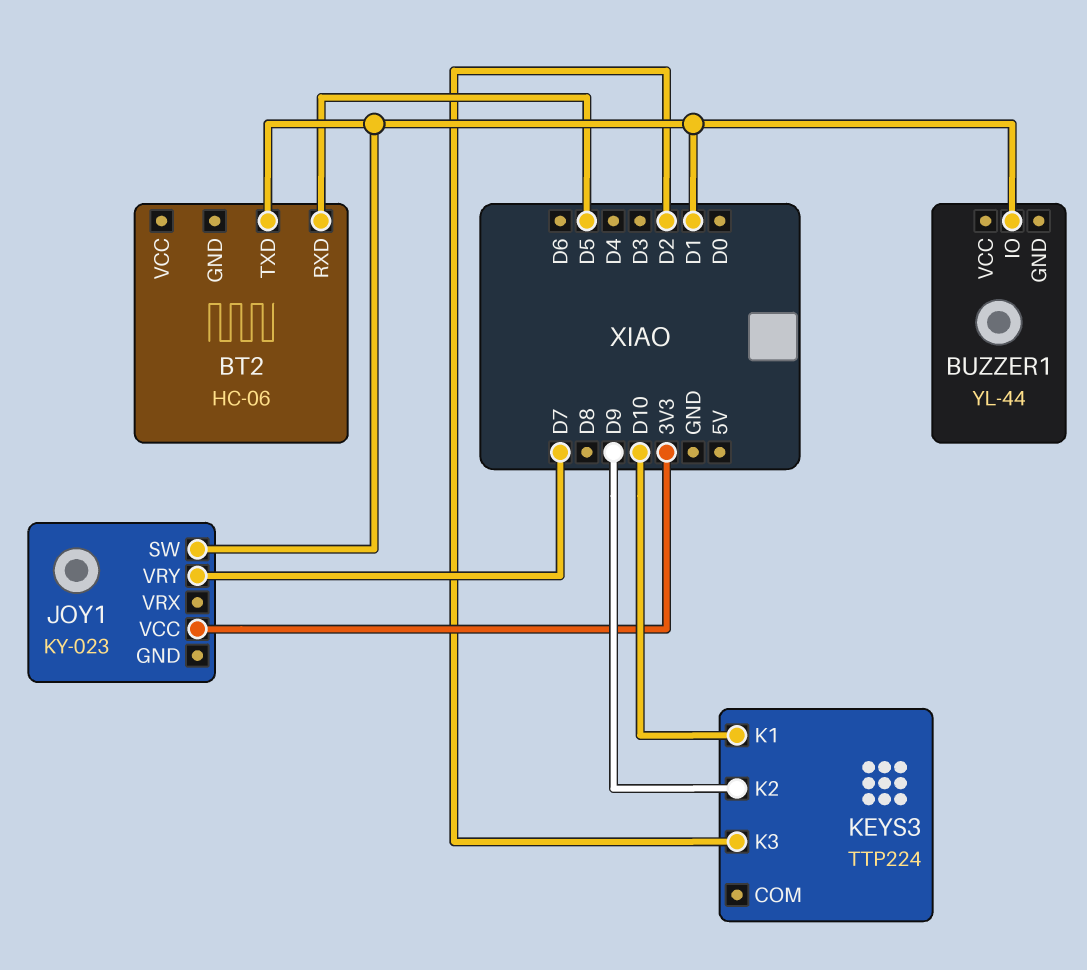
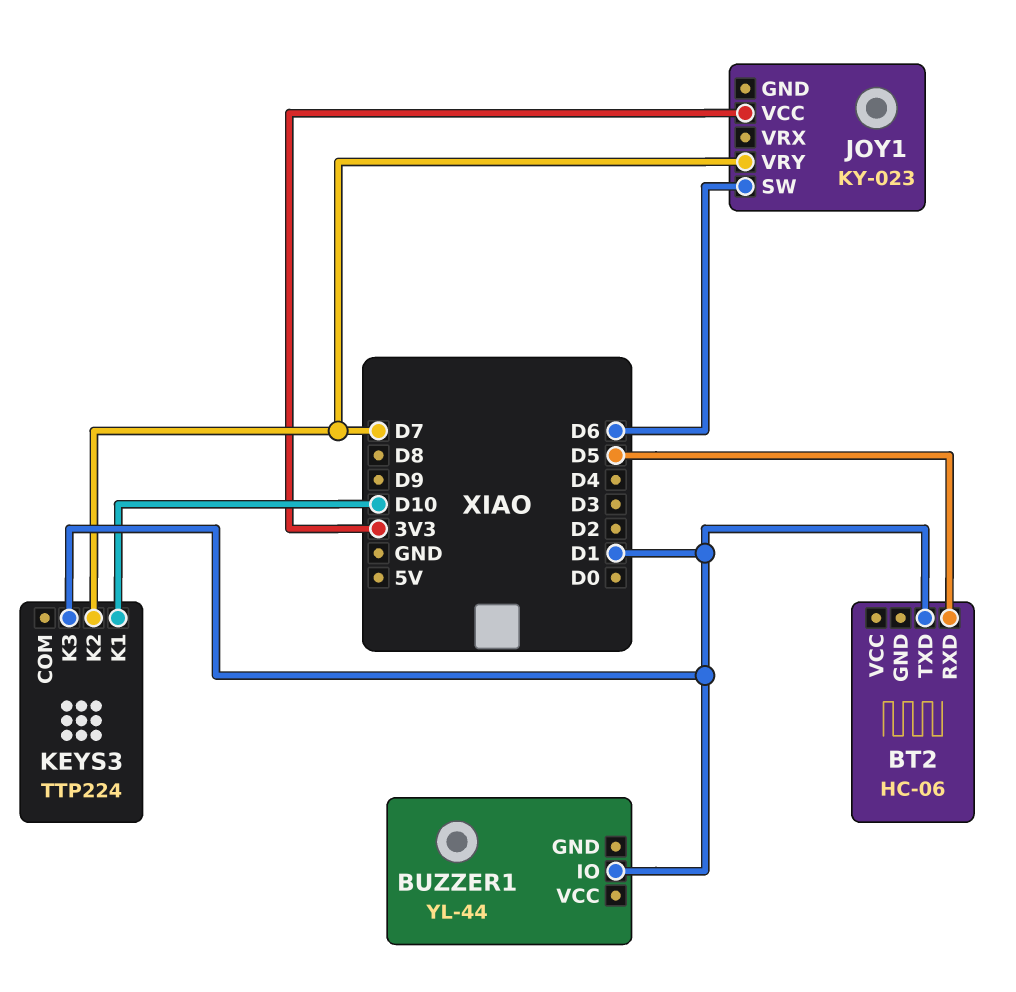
JOY1 pin SW: D1 -> D6
KEYS3 pin K2: D9 -> D7
KEYS3 pin K3: D2 -> D1

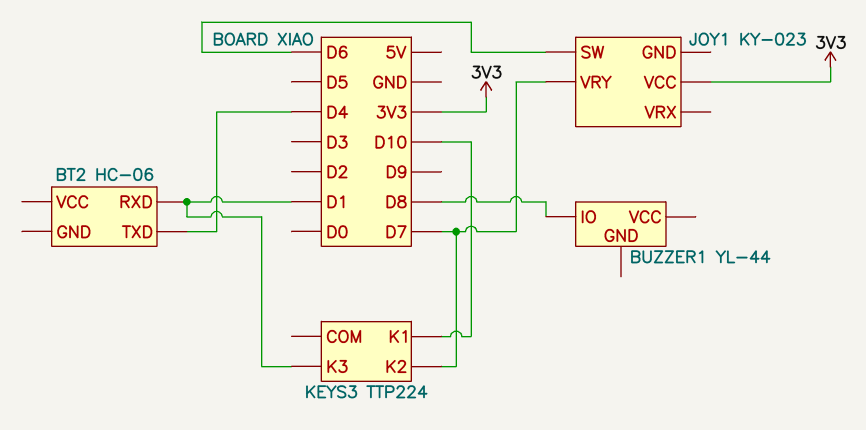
BT2 pin RXD: D5 -> D1
BT2 pin TXD: D1 -> D4
BUZZER1 pin IO: D1 -> D8

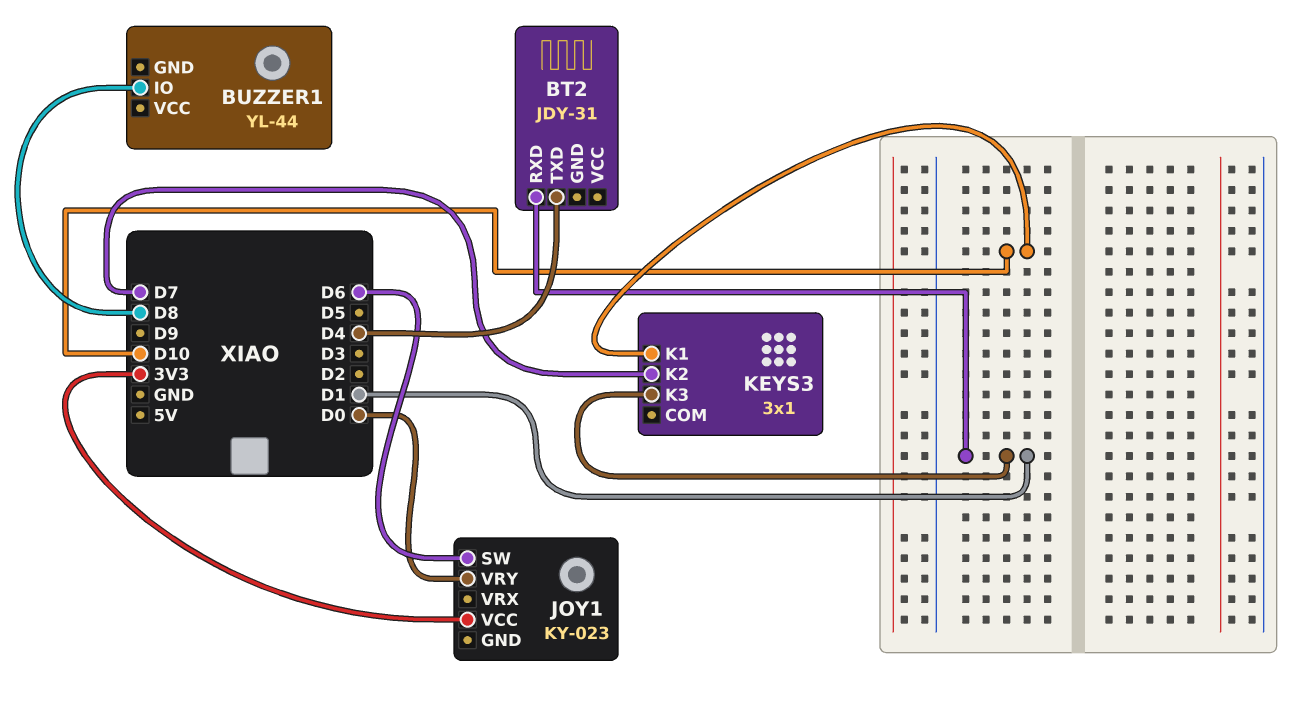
BT2: HC-06 -> JDY-31
JOY1 pin VRY: D7 -> D0
KEYS3: TTP224 -> 3x1

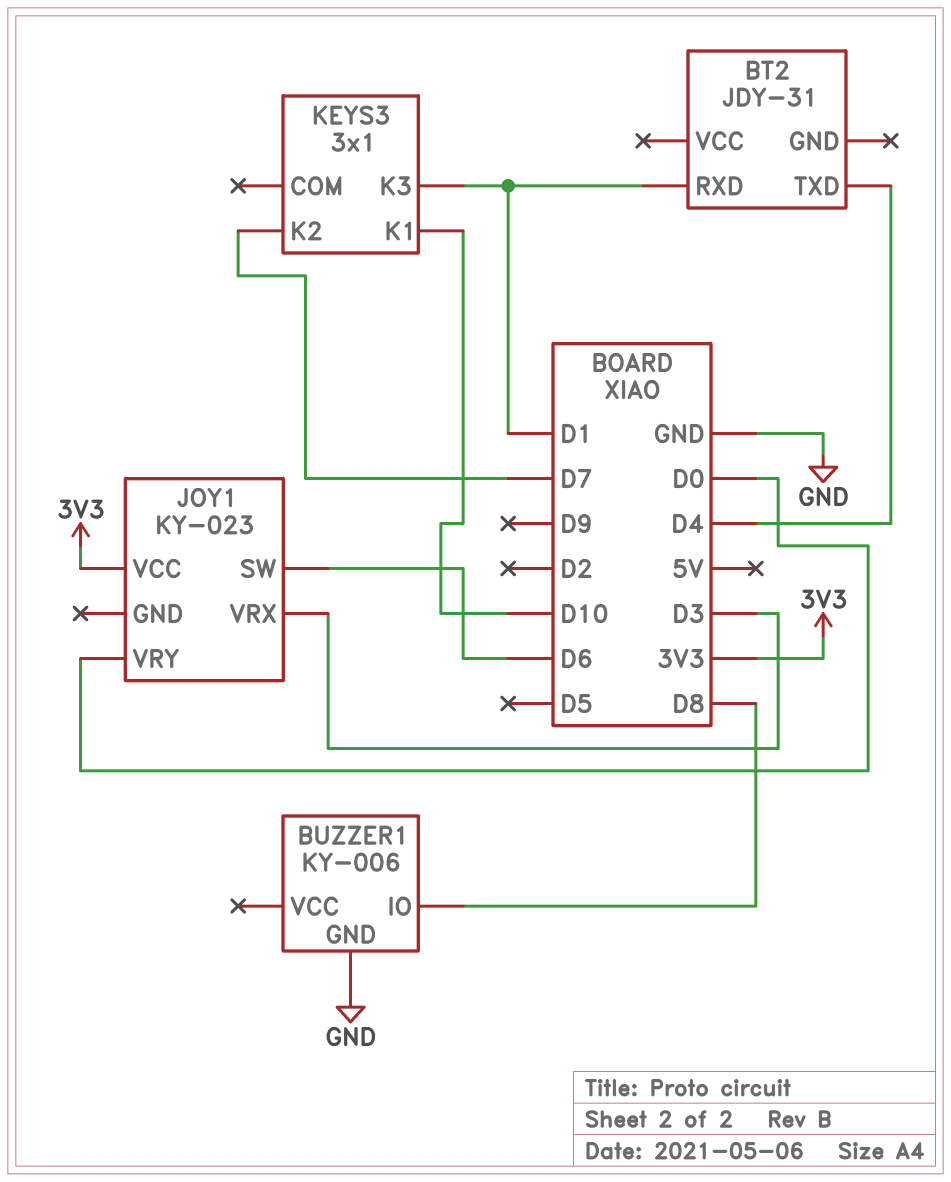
BUZZER1: YL-44 -> KY-006
BUZZER1 pin GND: none -> GND
JOY1 pin VRX: none -> D3

